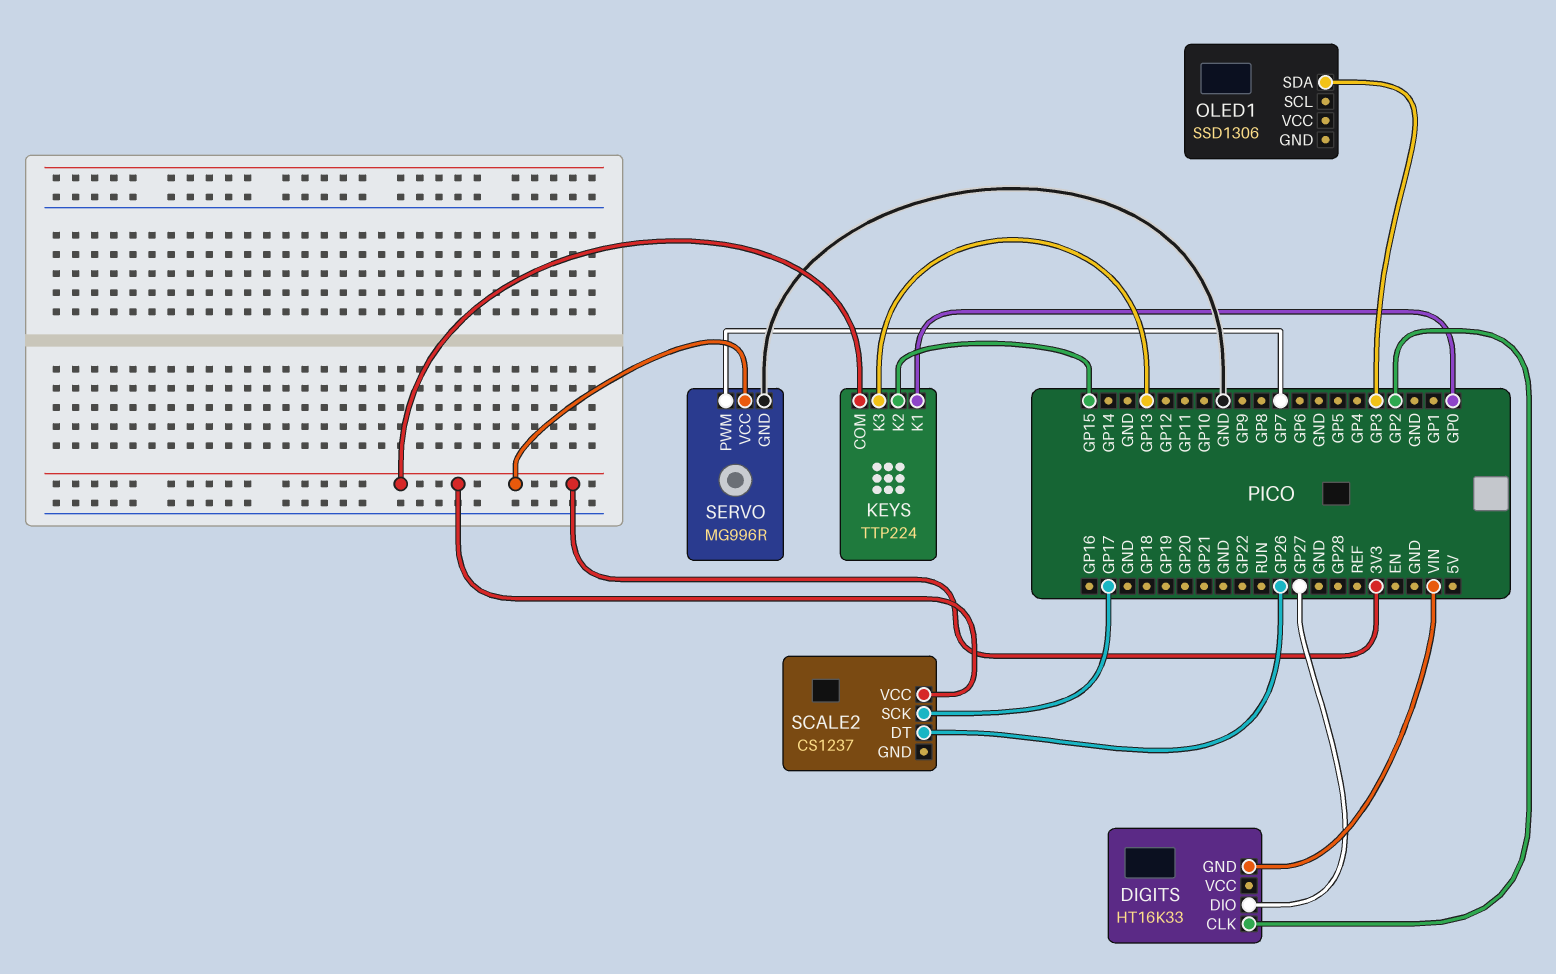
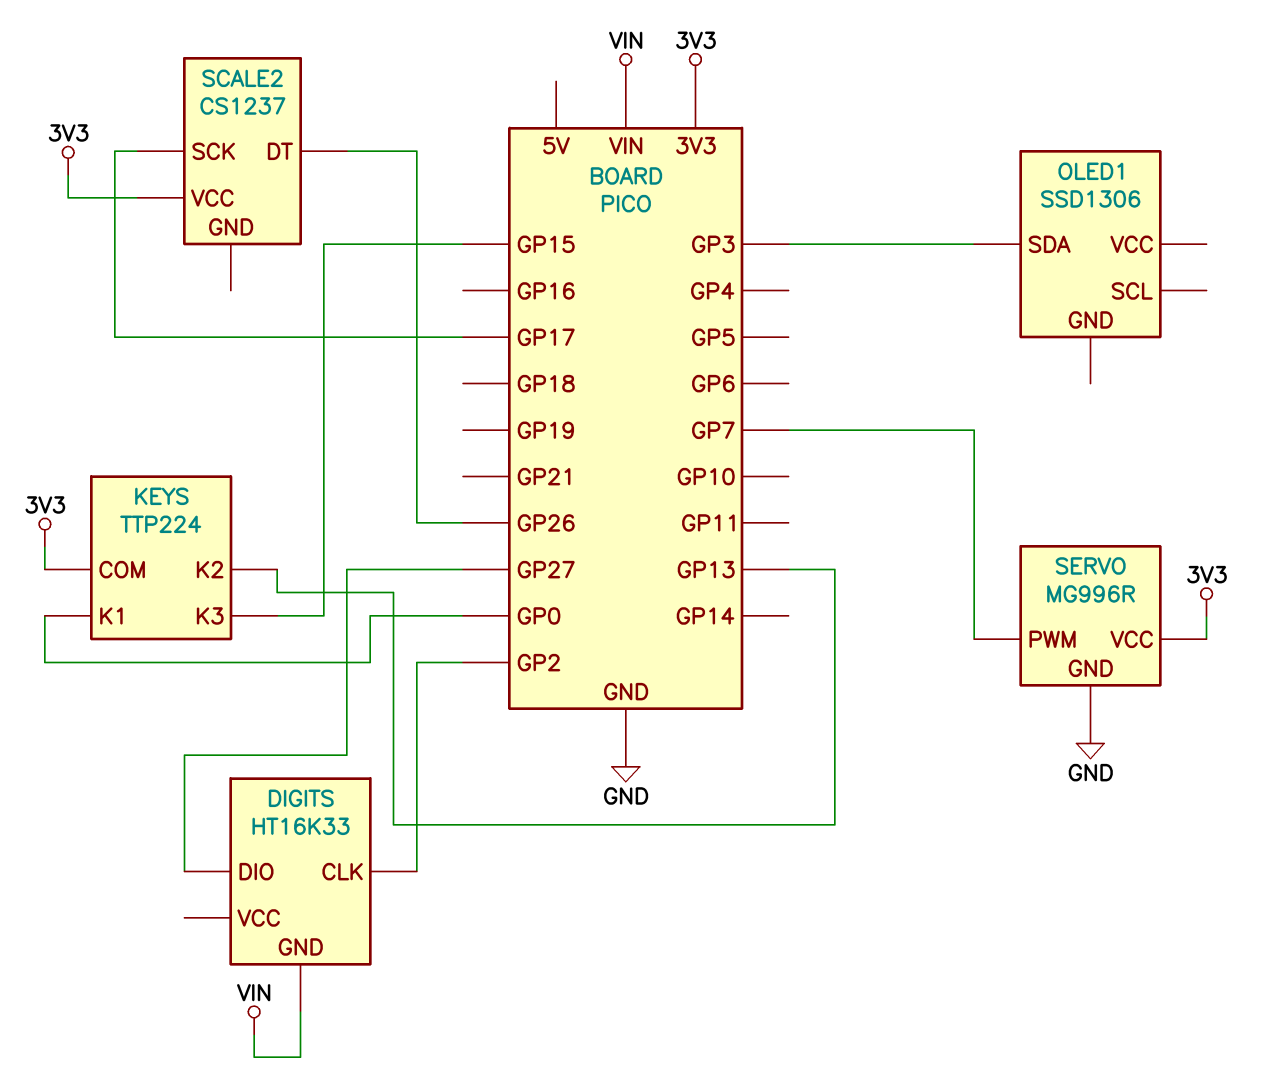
KEYS pin K2: GP15 -> GP13
KEYS pin K3: GP13 -> GP15

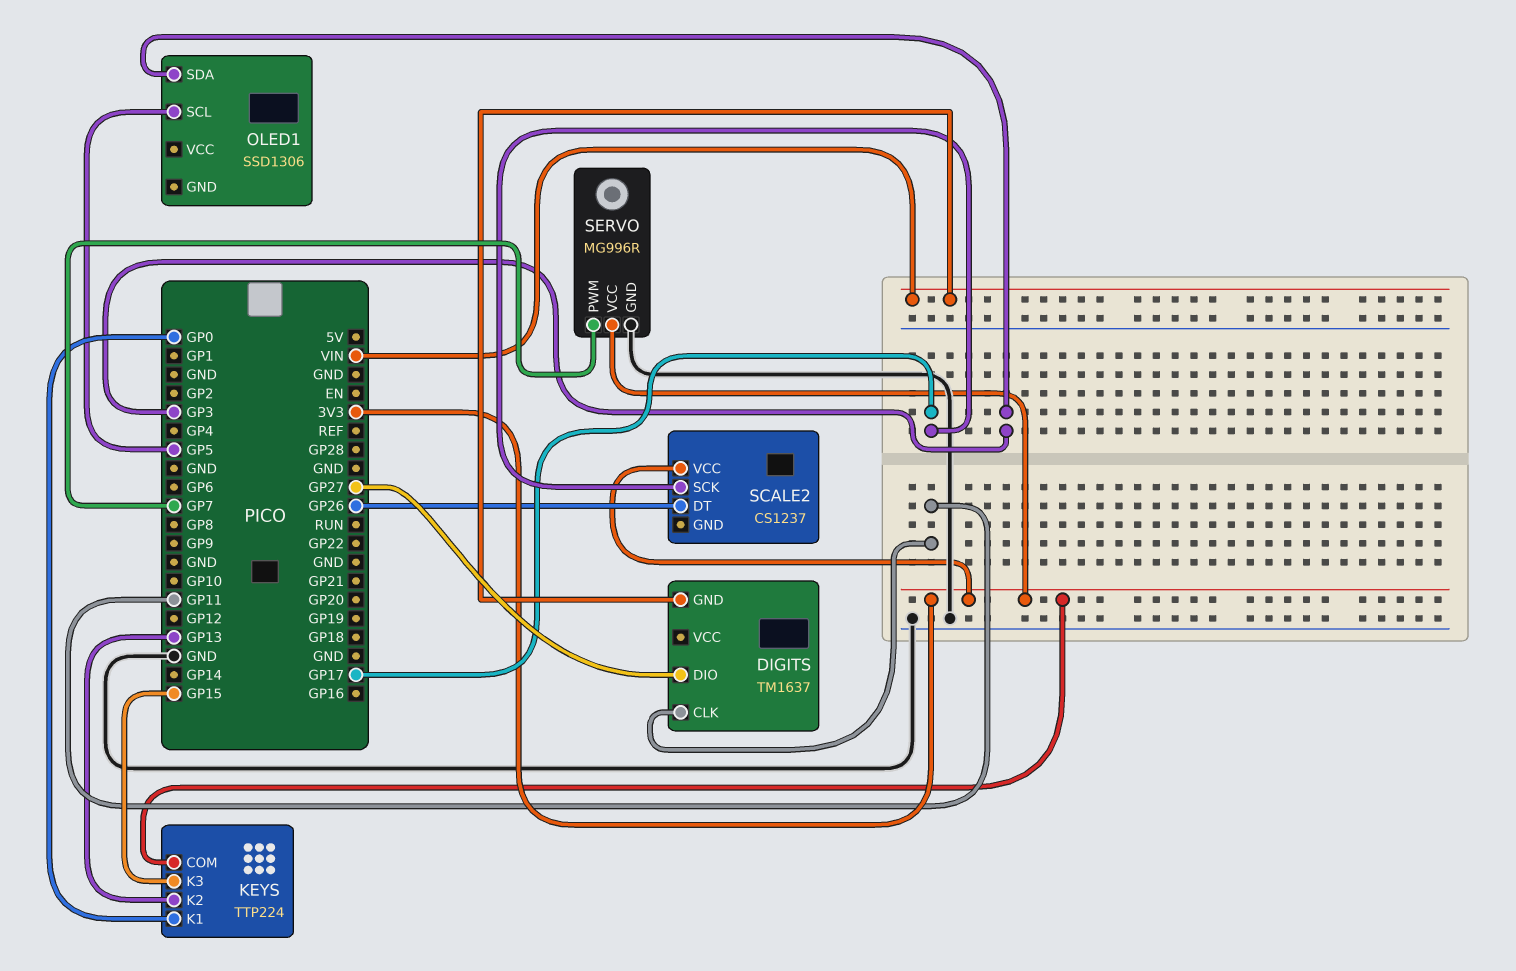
DIGITS: HT16K33 -> TM1637
DIGITS pin CLK: GP2 -> GP11
OLED1 pin SCL: none -> GP5

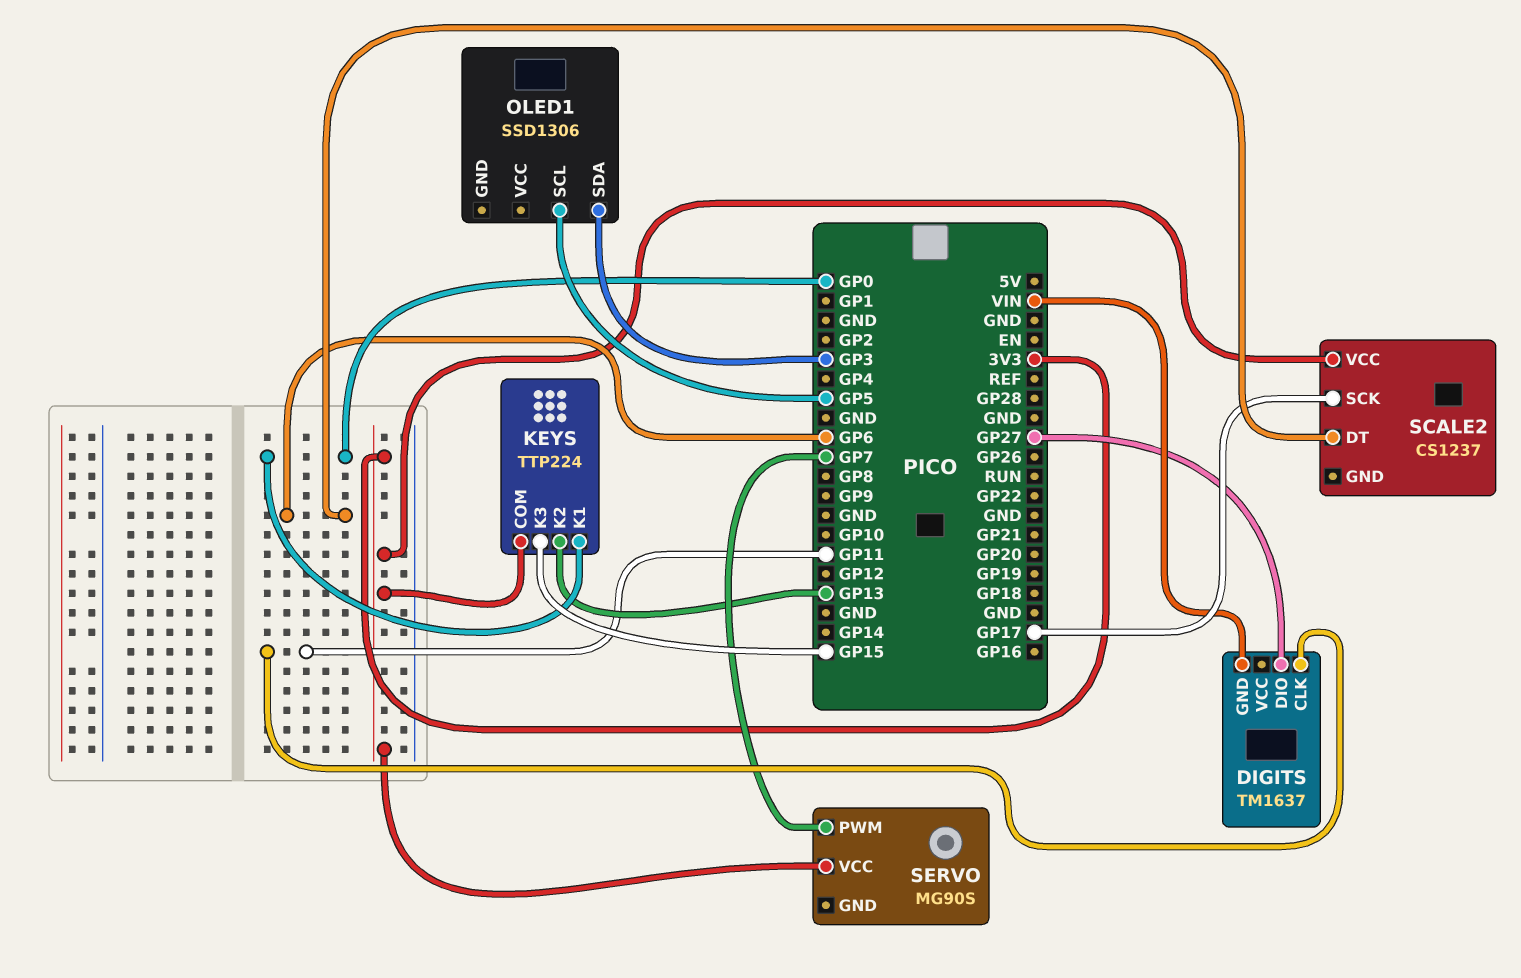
SCALE2 pin DT: GP26 -> GP6
SERVO: MG996R -> MG90S
SERVO pin GND: GND -> none

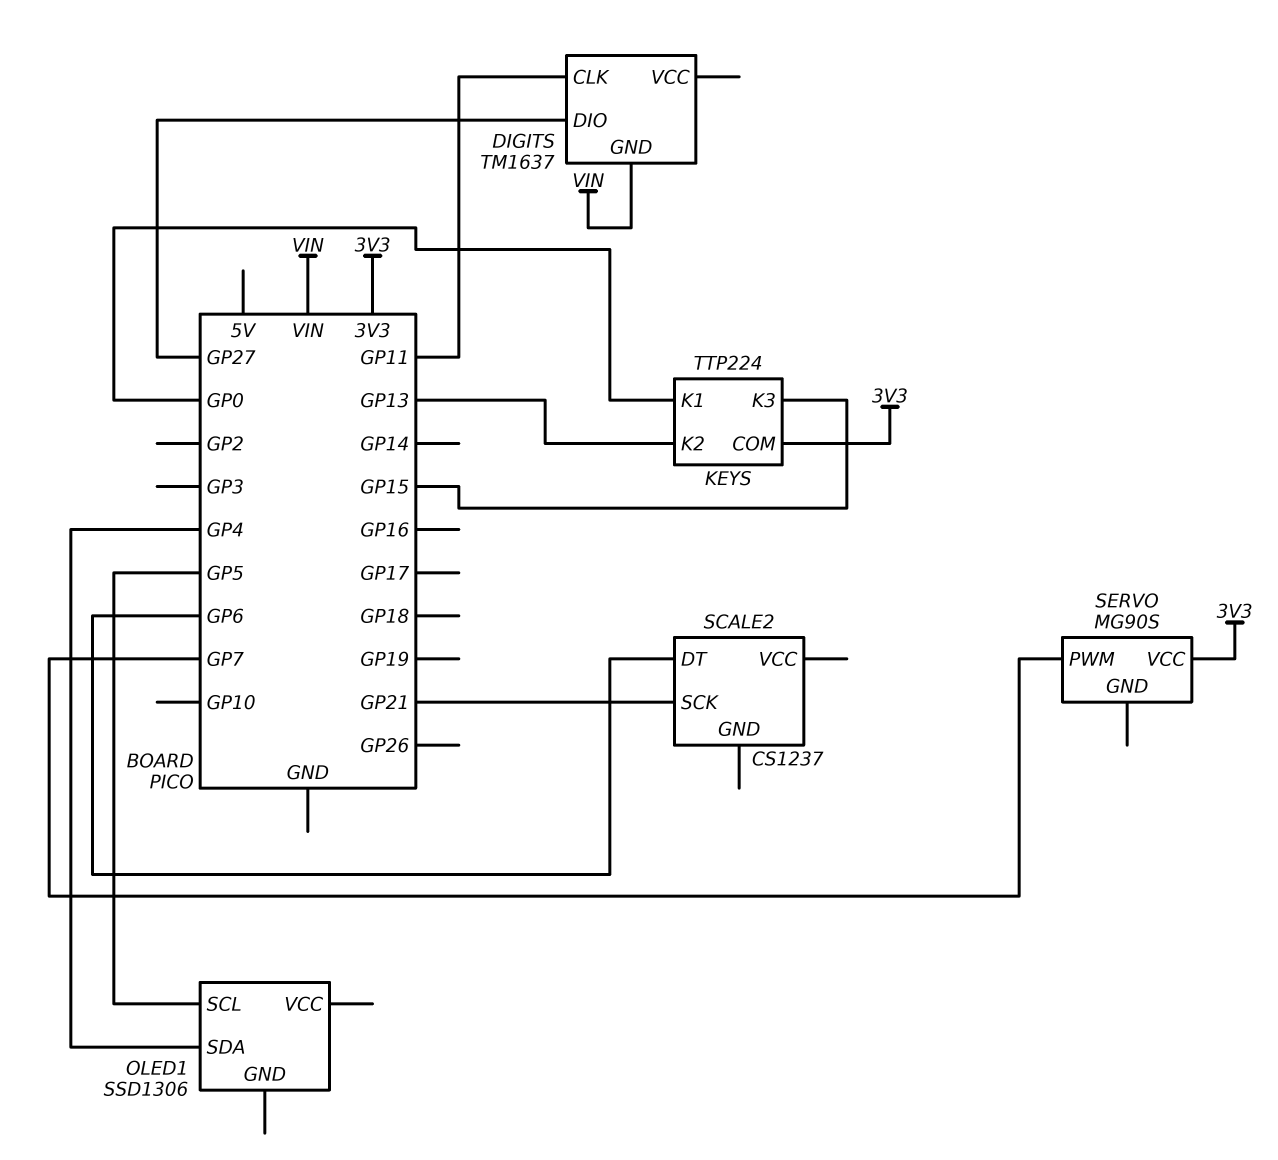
OLED1 pin SDA: GP3 -> GP4
SCALE2 pin SCK: GP17 -> GP21
SCALE2 pin VCC: 3V3 -> none

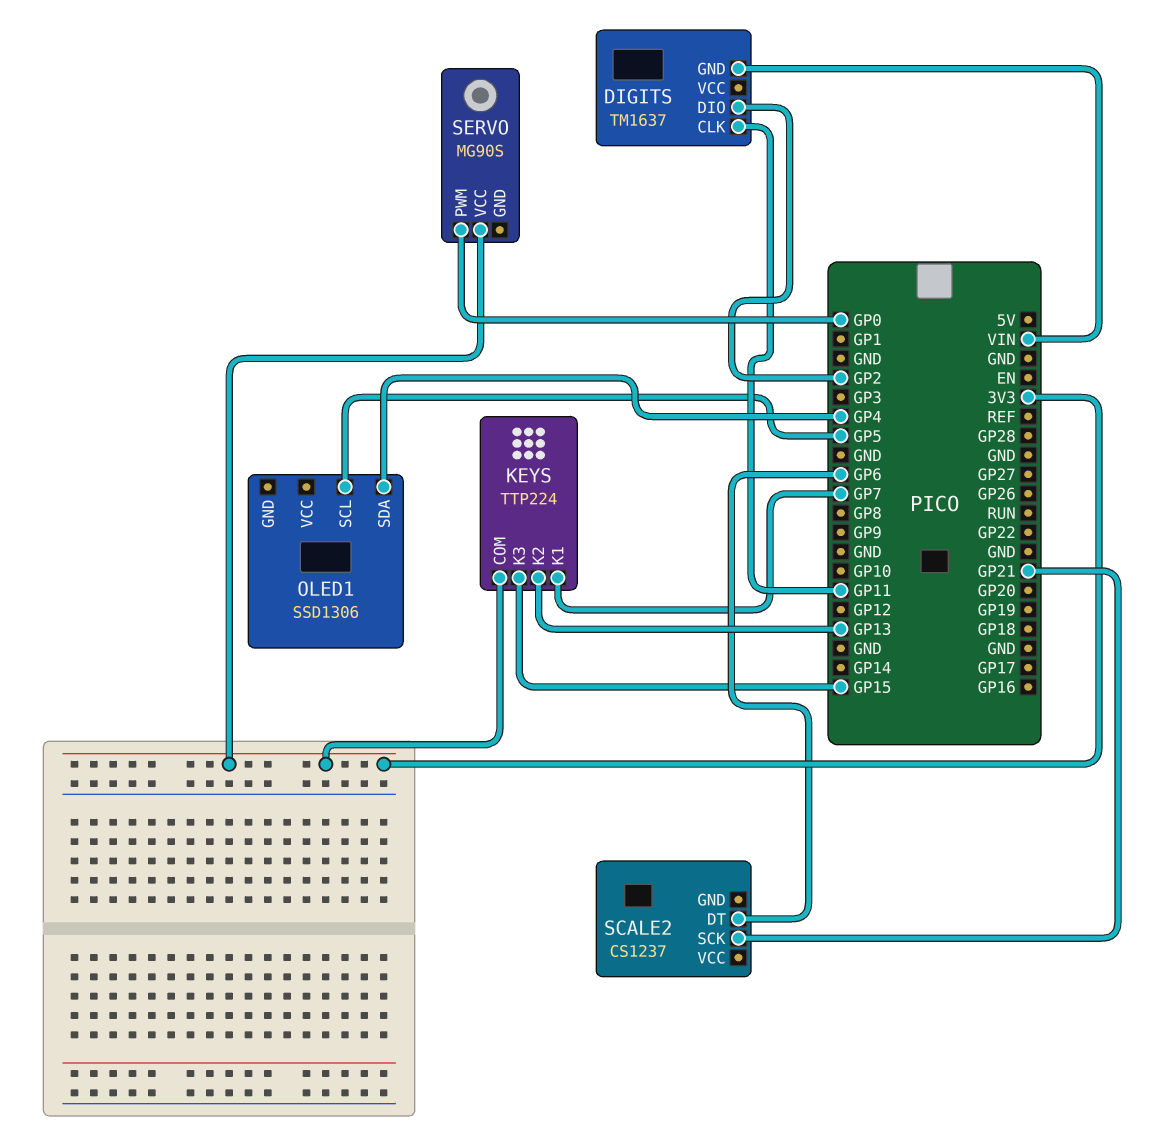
DIGITS pin DIO: GP27 -> GP2
KEYS pin K1: GP0 -> GP7
SERVO pin PWM: GP7 -> GP0

